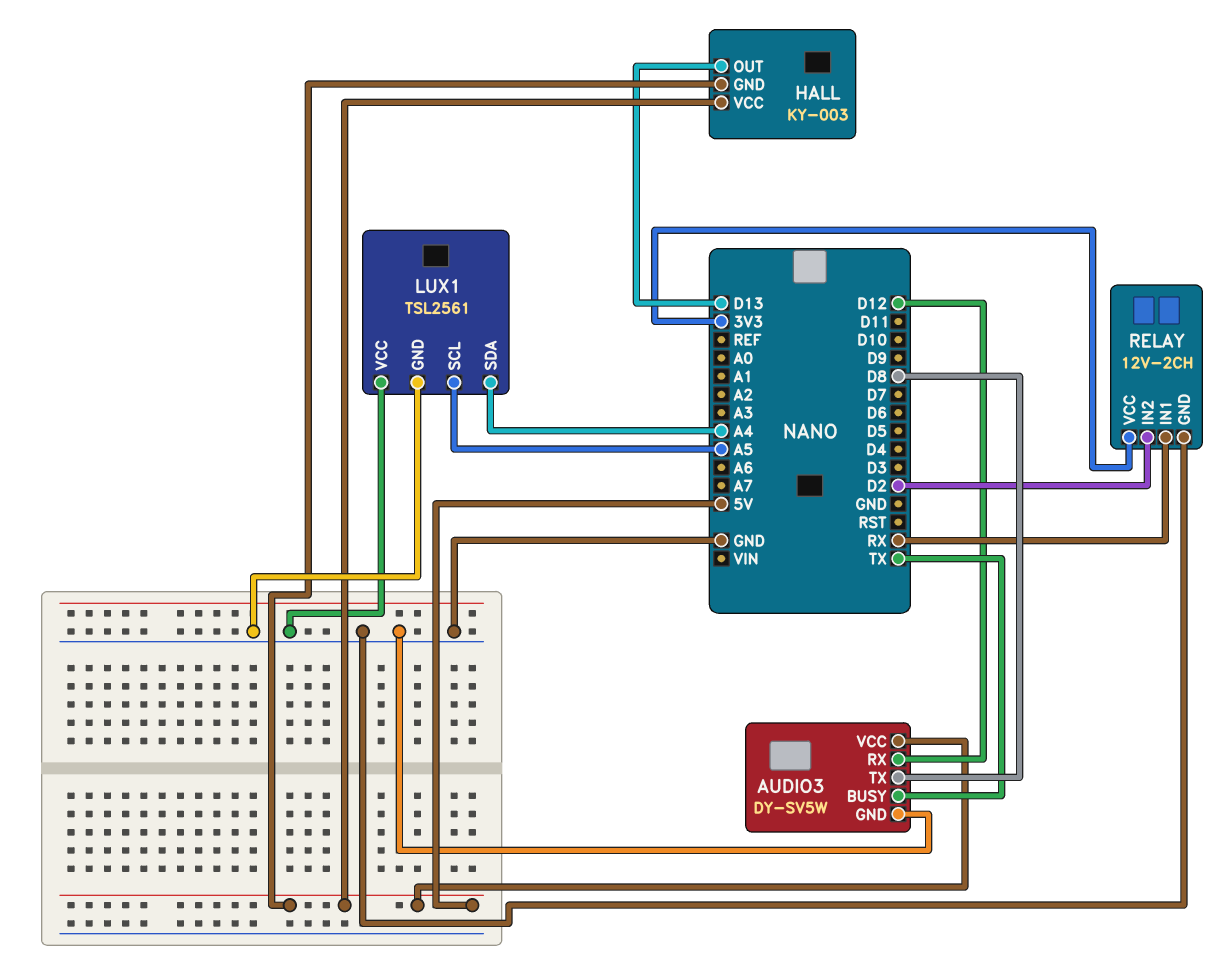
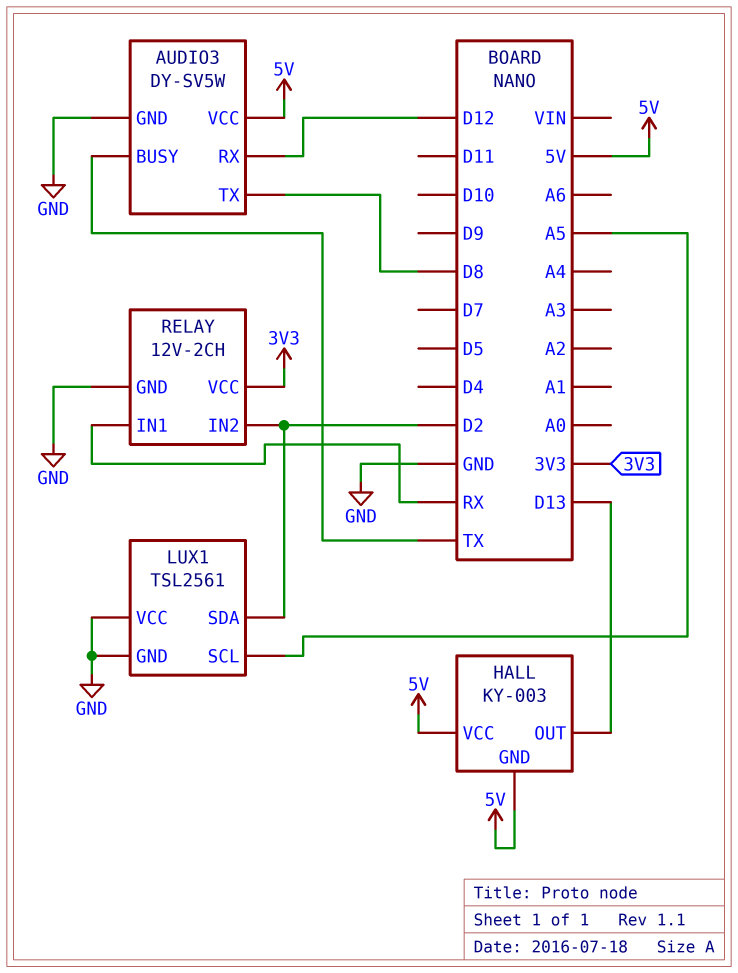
LUX1 pin SDA: A4 -> D2

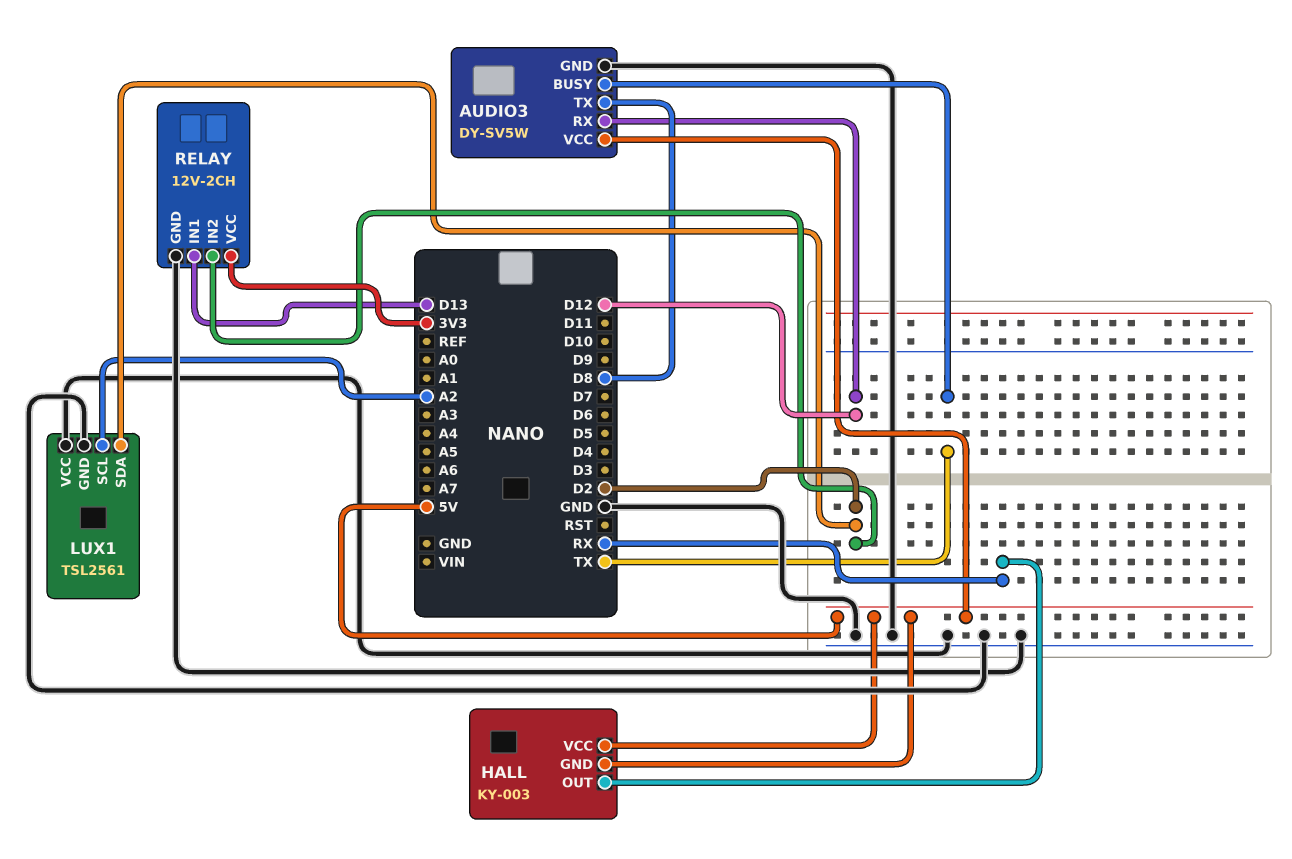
HALL pin OUT: D13 -> RX
LUX1 pin SCL: A5 -> A2
RELAY pin IN1: RX -> D13

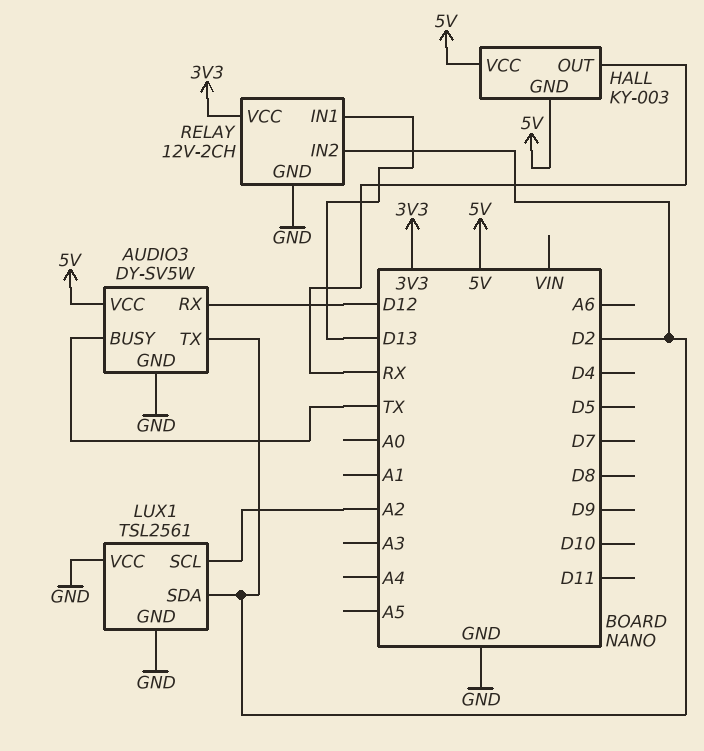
AUDIO3 pin TX: D8 -> D2

